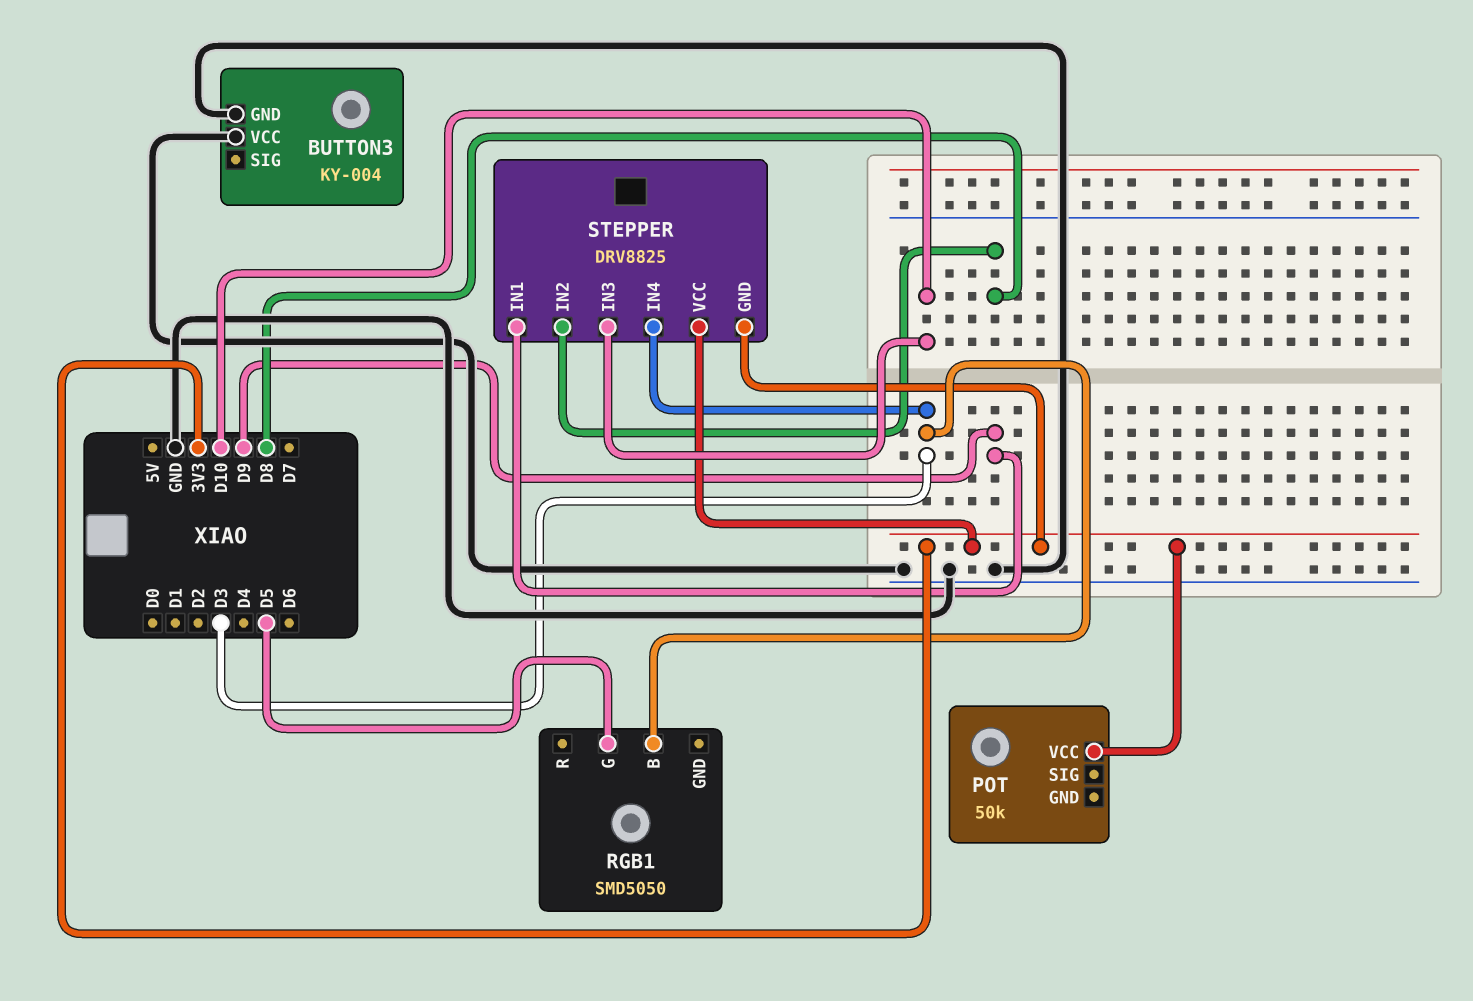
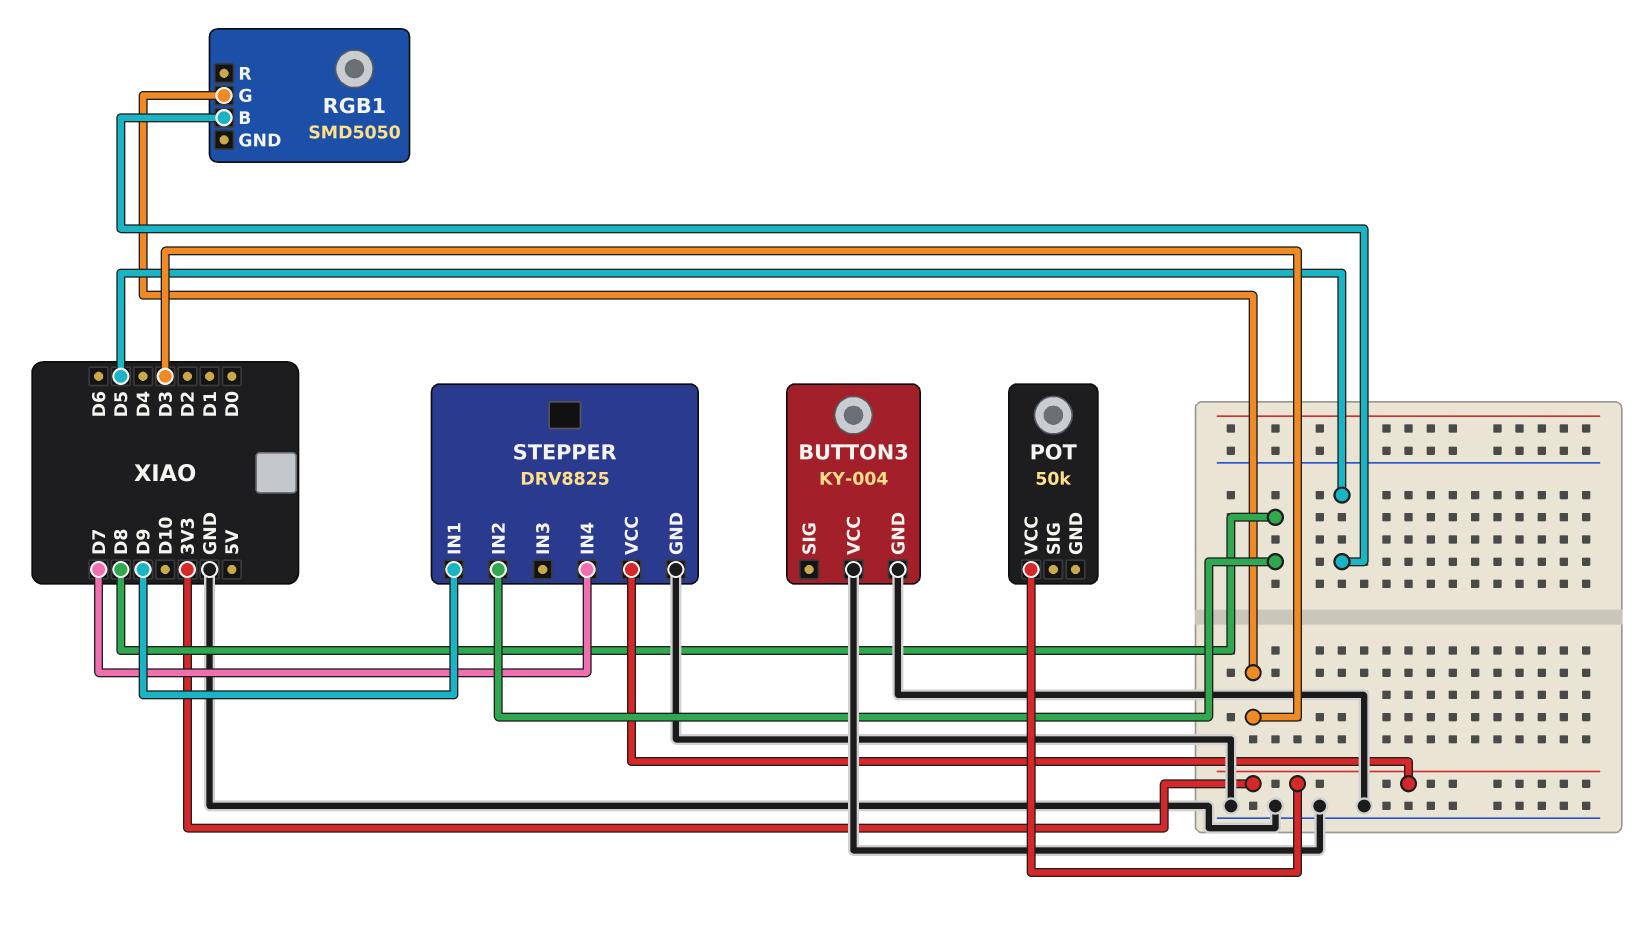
RGB1 pin B: D3 -> D5
RGB1 pin G: D5 -> D3
STEPPER pin GND: 3V3 -> GND
STEPPER pin IN3: D10 -> none
STEPPER pin IN4: D3 -> D7

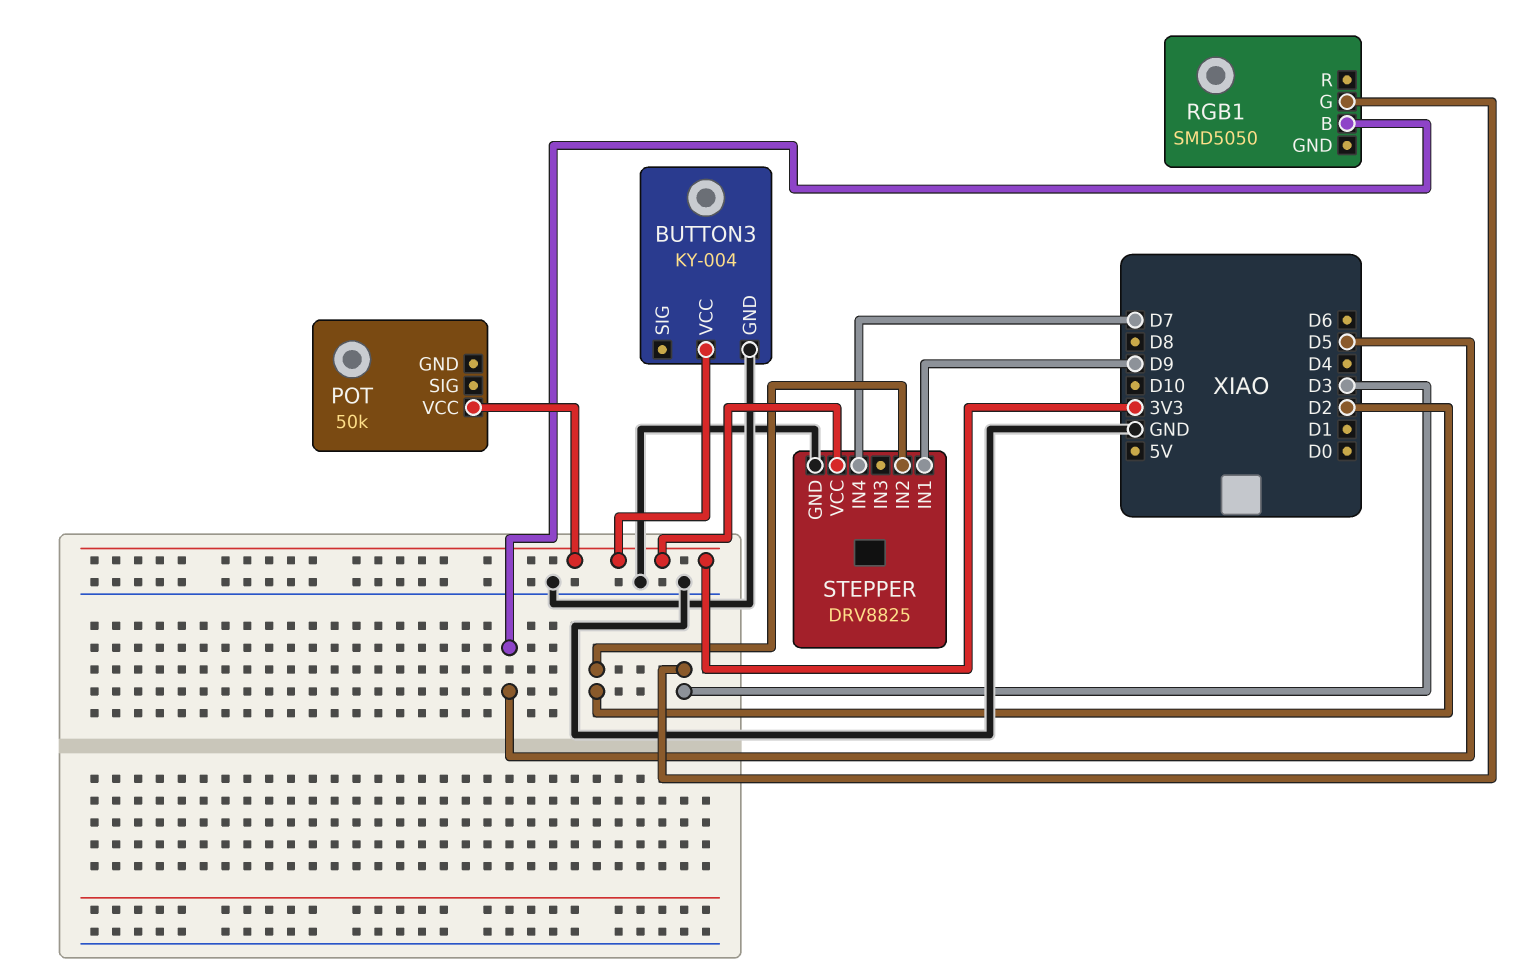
BUTTON3 pin VCC: GND -> 3V3
STEPPER pin IN2: D8 -> D2

